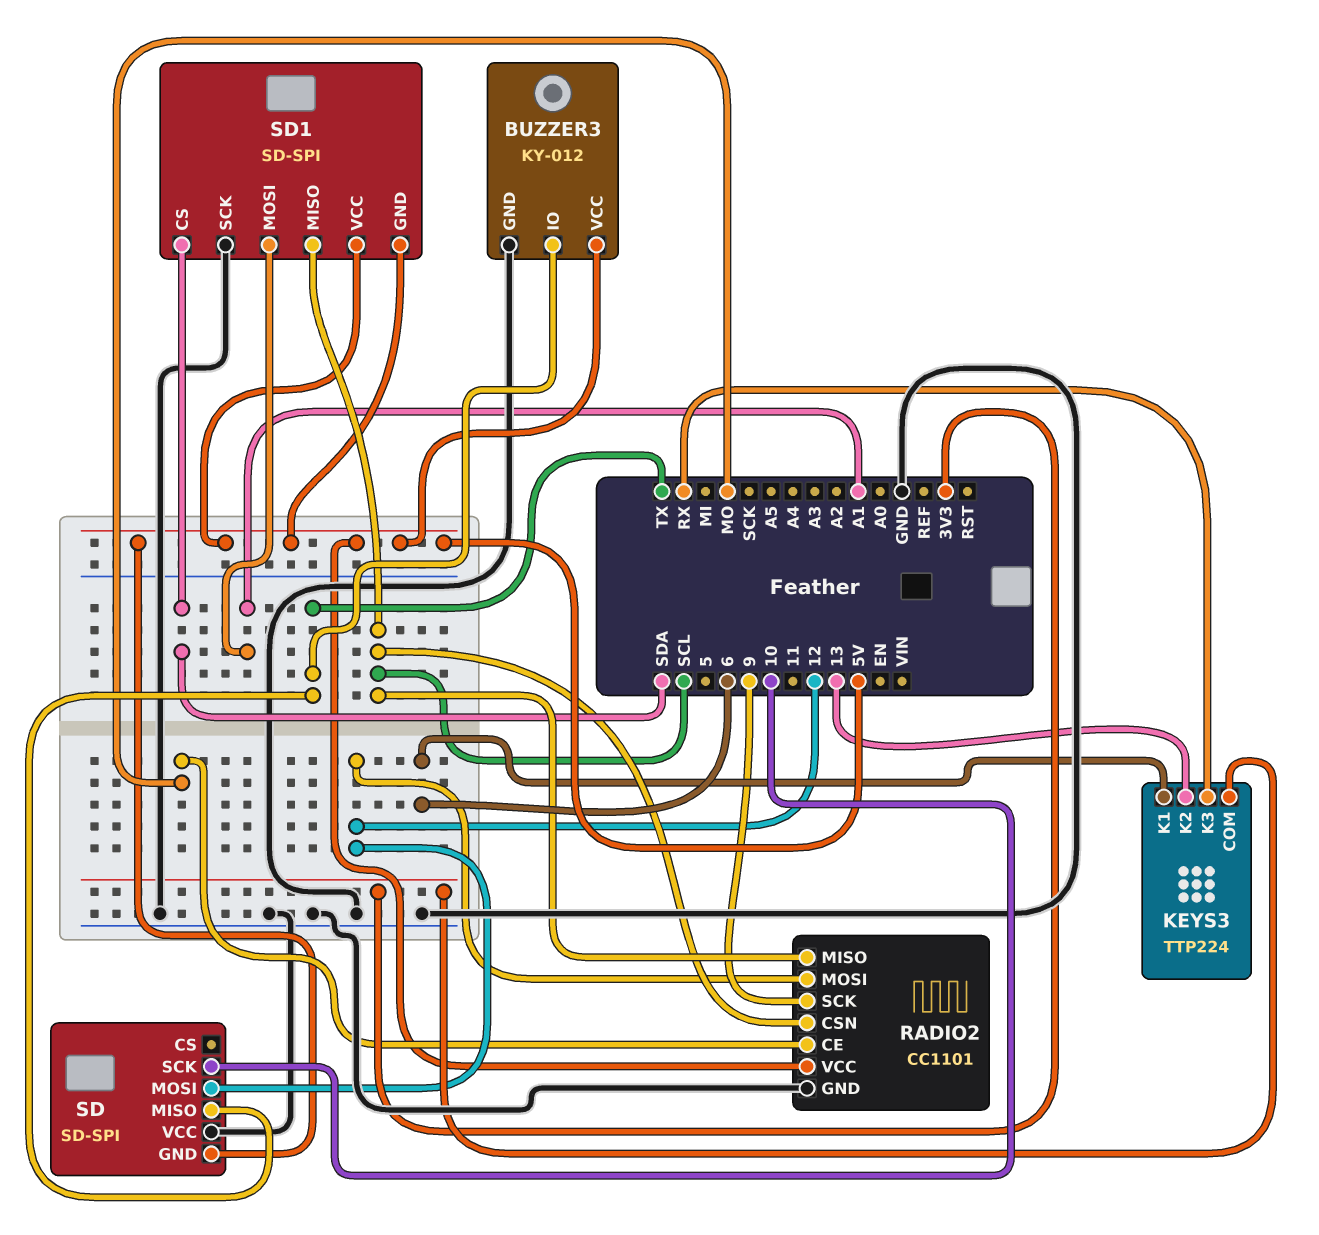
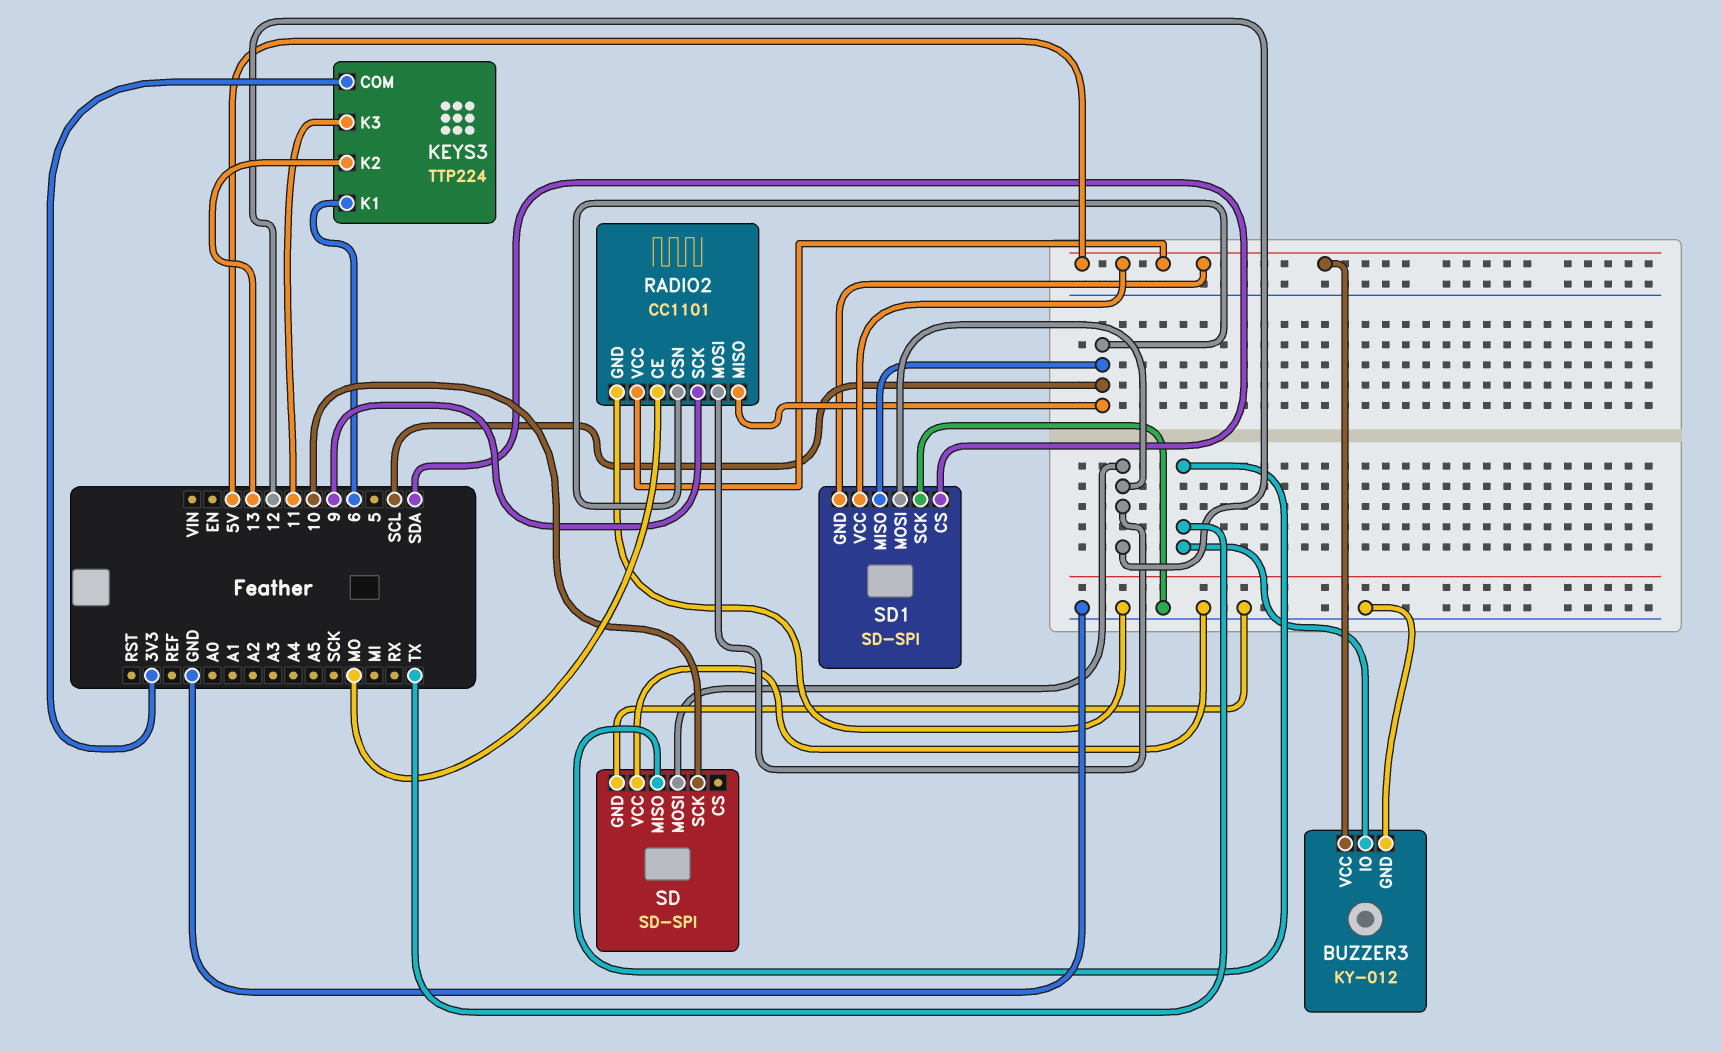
KEYS3 pin K3: RX -> 11
SD pin GND: 5V -> GND
SD1 pin MOSI: A1 -> 12

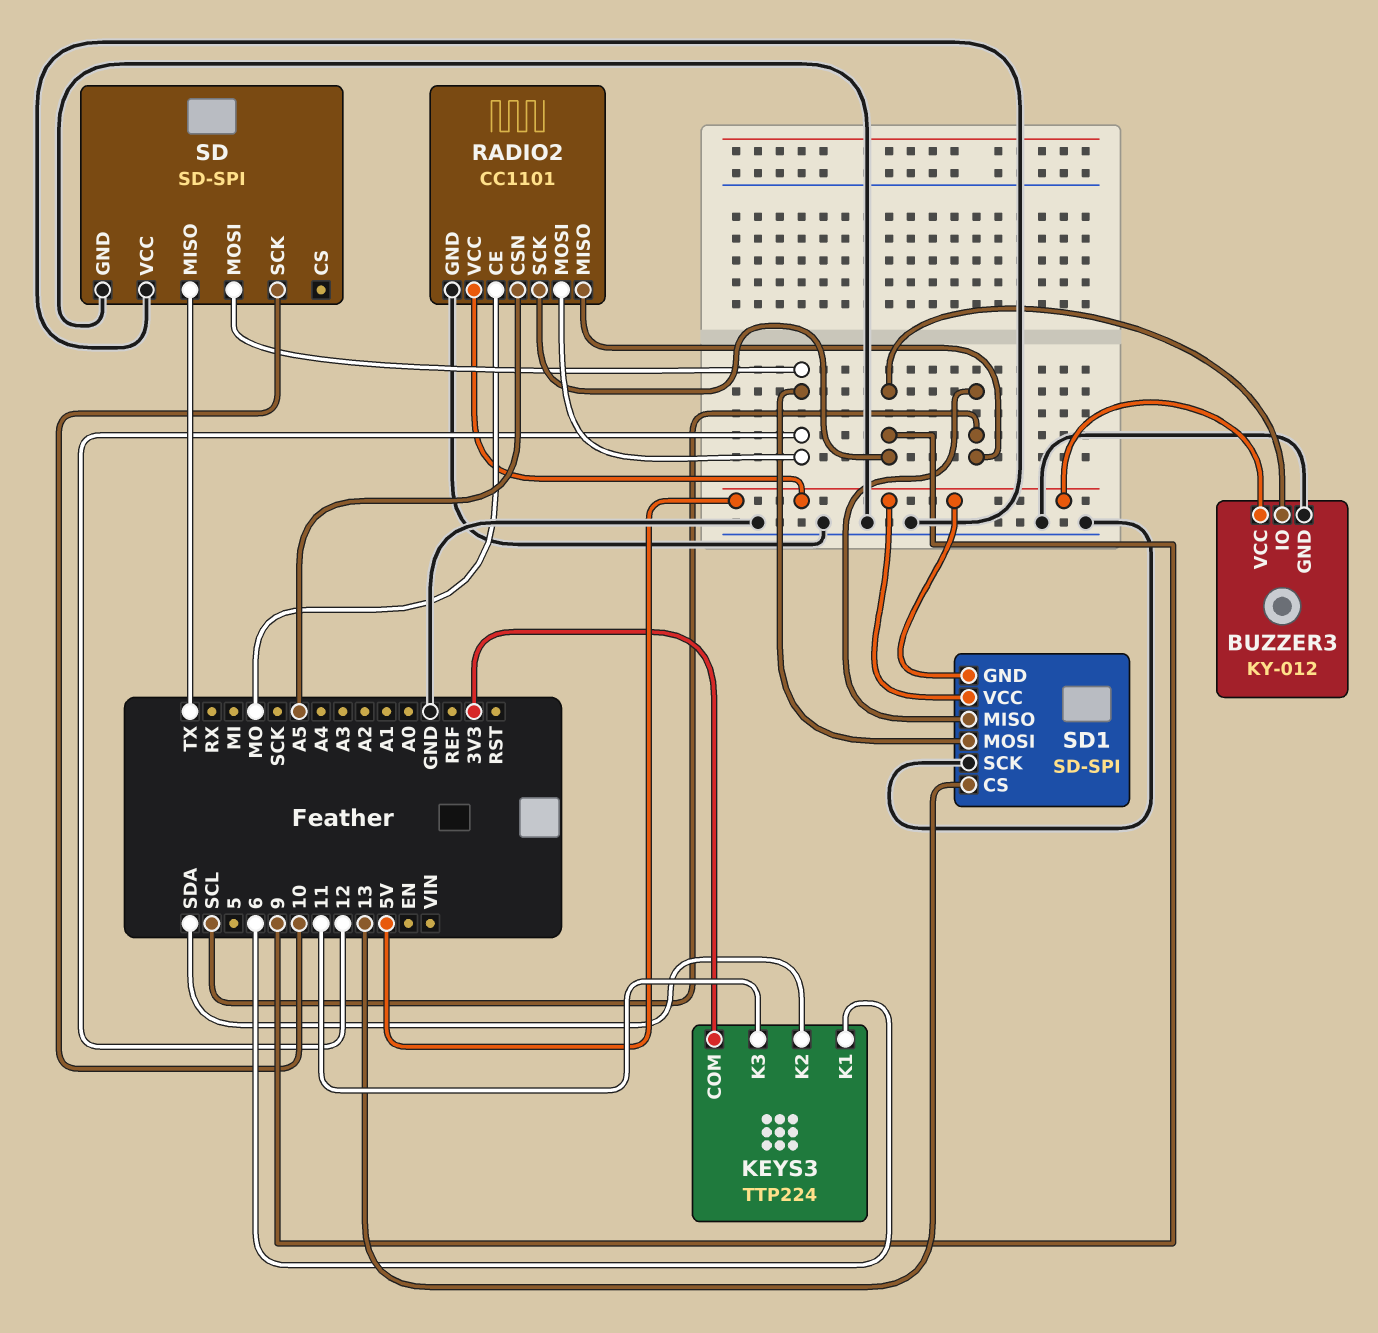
BUZZER3 pin IO: TX -> 9
KEYS3 pin K2: 13 -> SDA
RADIO2 pin CSN: SCL -> A5
SD1 pin CS: SDA -> 13

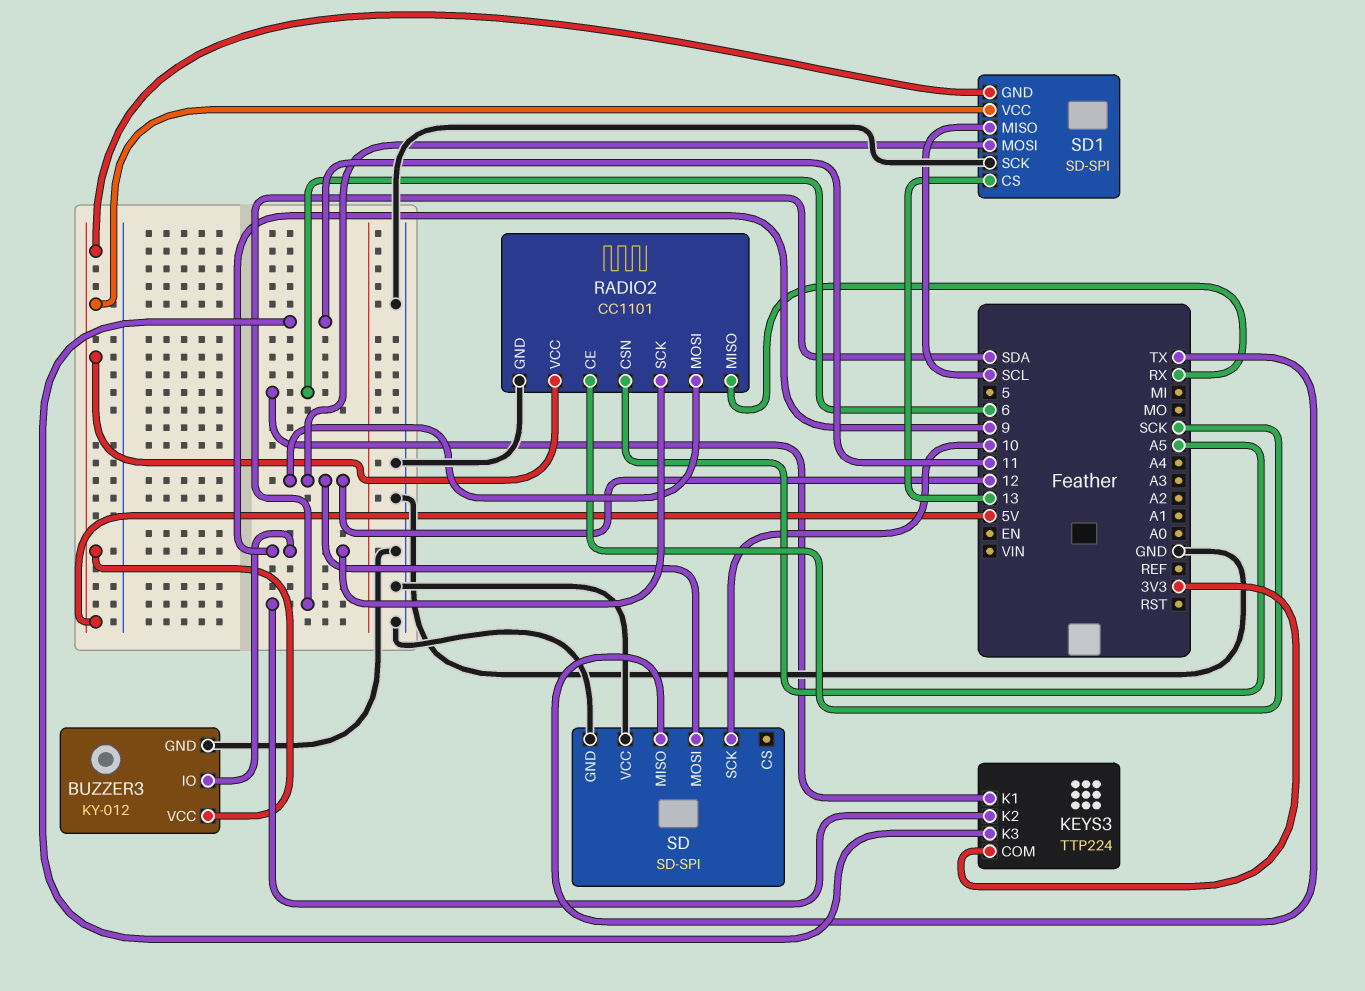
RADIO2 pin CE: MO -> SCK
RADIO2 pin MISO: SCL -> RX

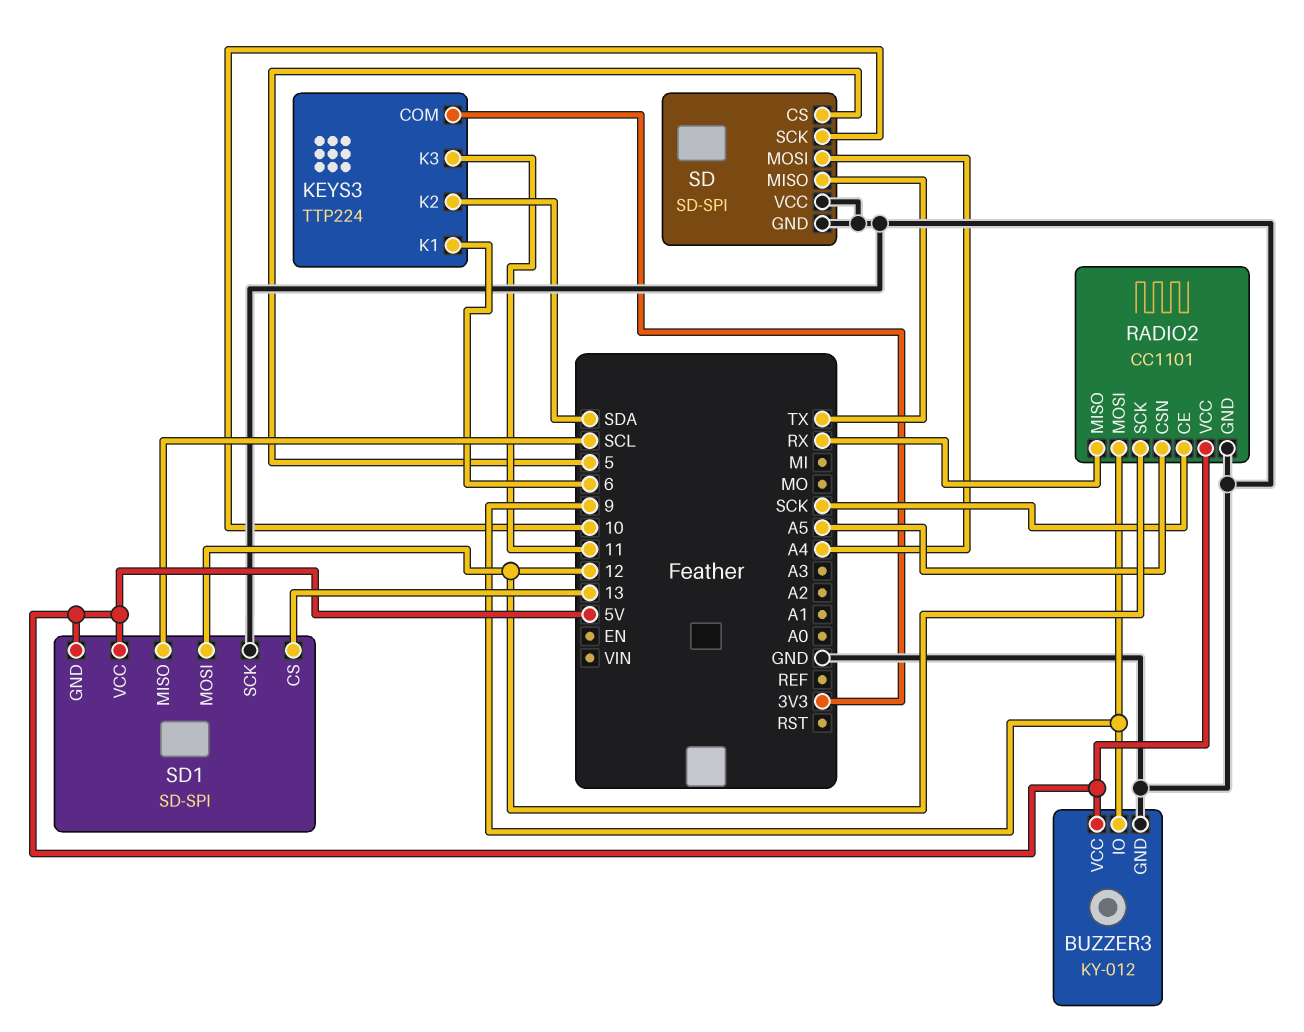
RADIO2 pin MOSI: 12 -> 9
RADIO2 pin SCK: 9 -> 12
SD pin CS: none -> 5
SD pin MOSI: 12 -> A4

